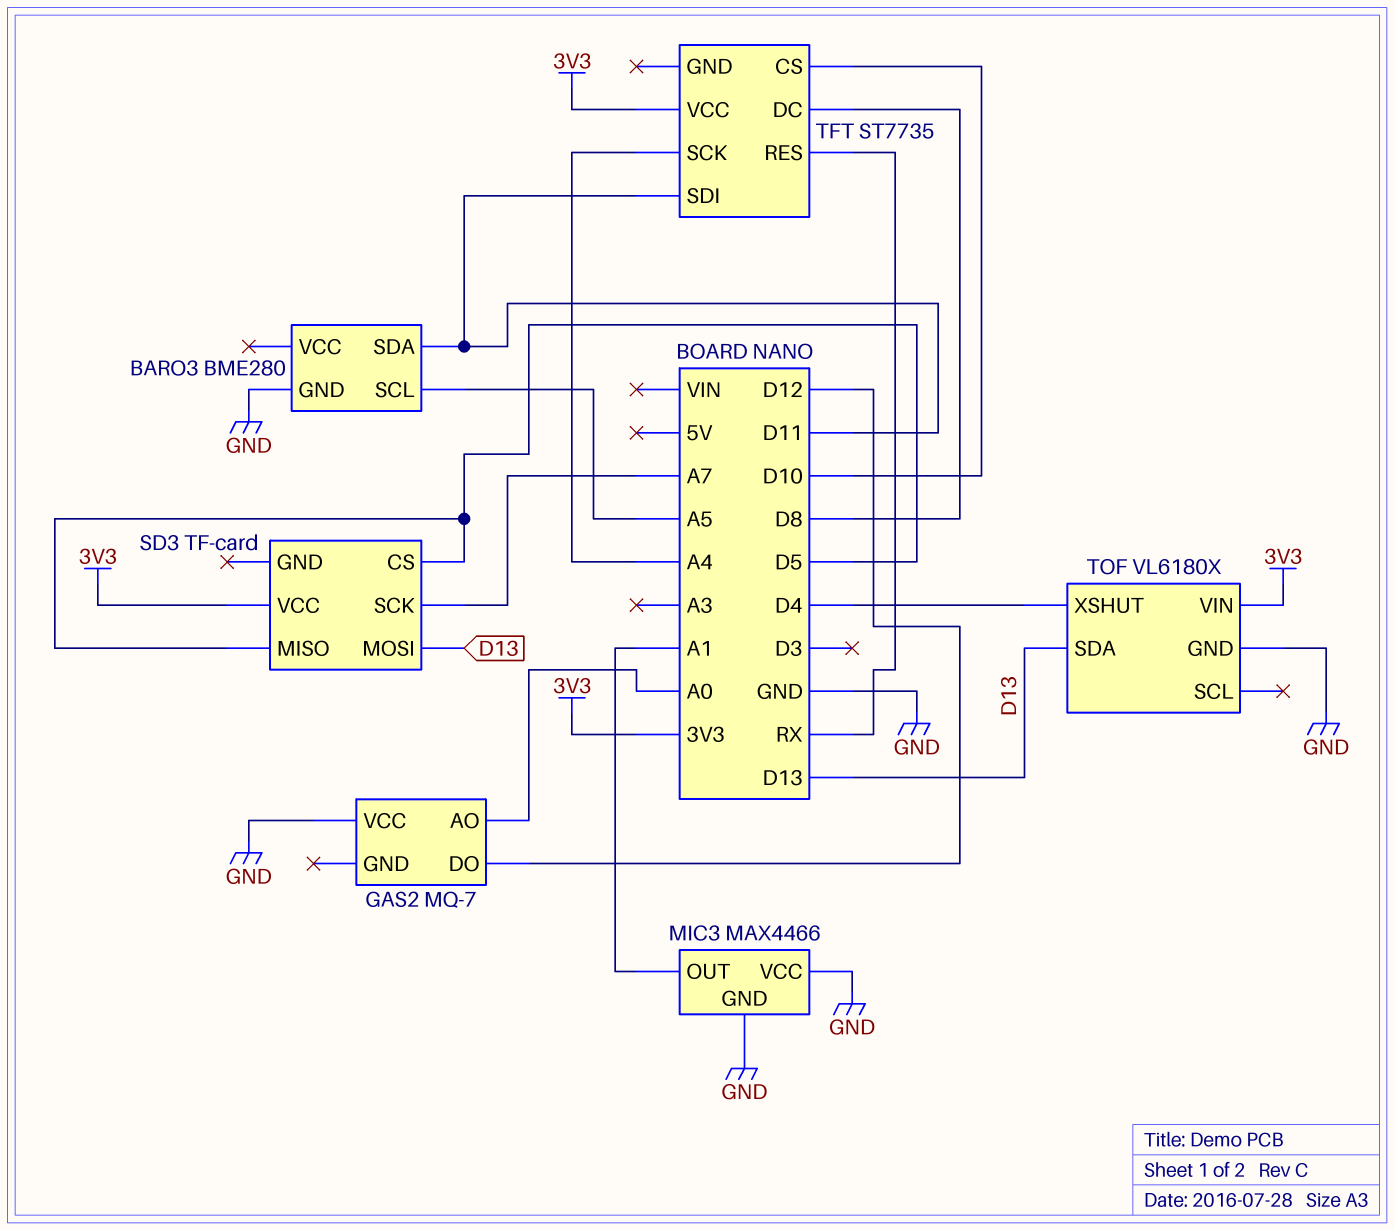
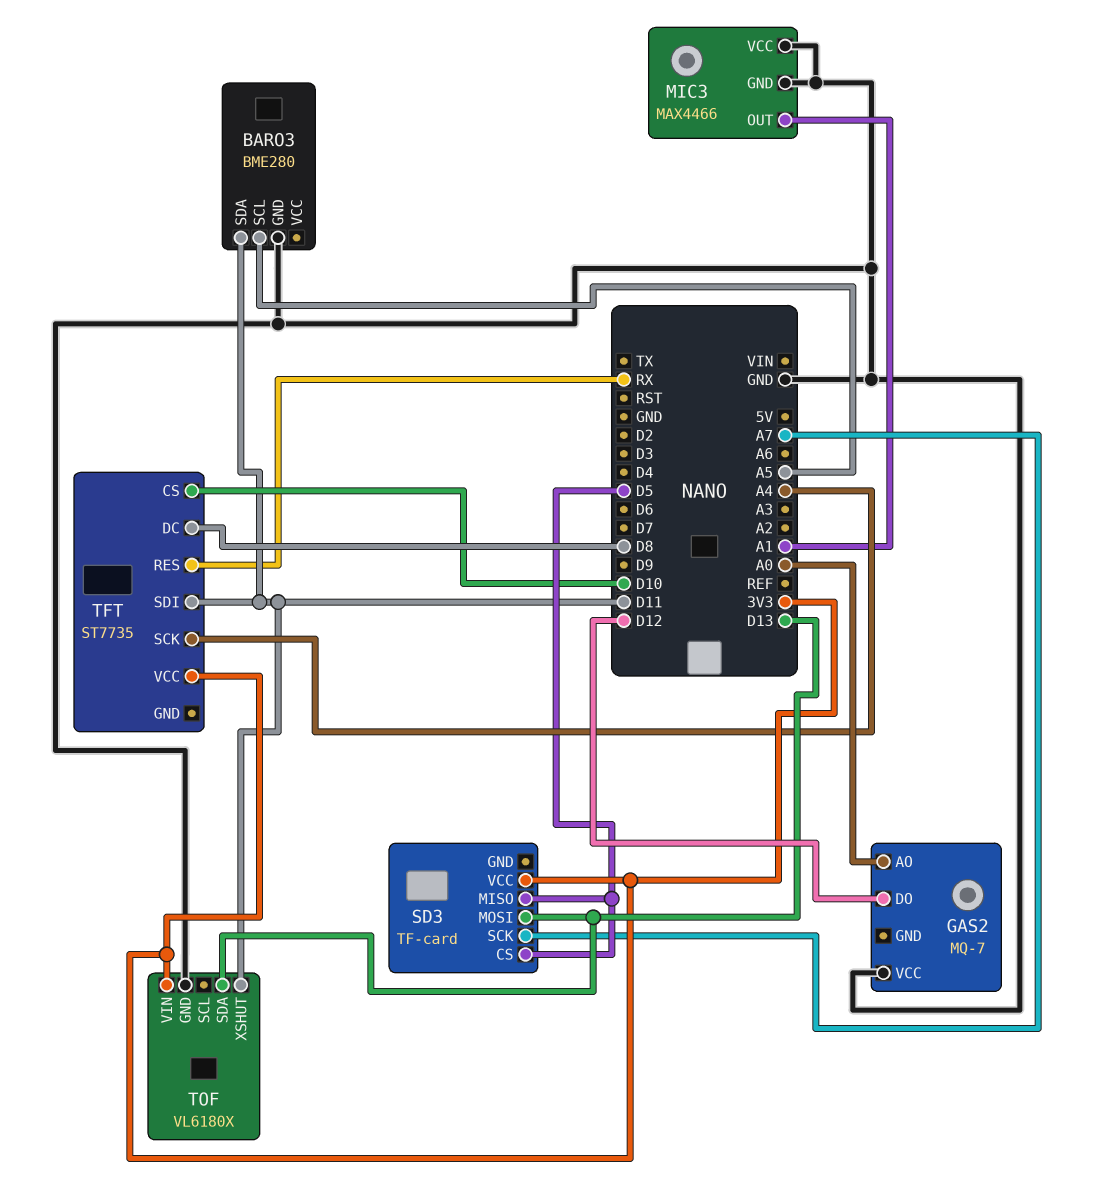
TOF pin XSHUT: D4 -> D11

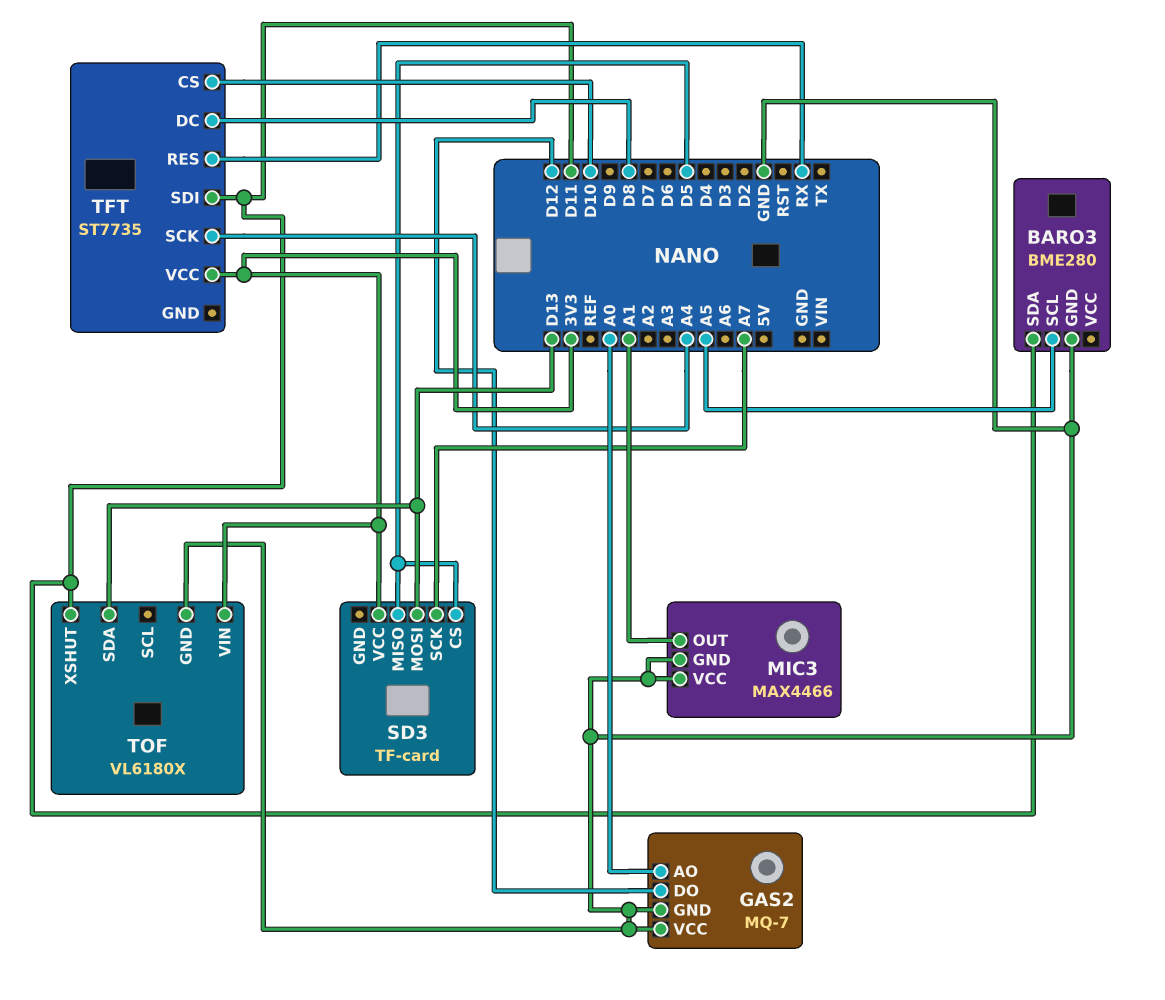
GAS2 pin GND: none -> GND

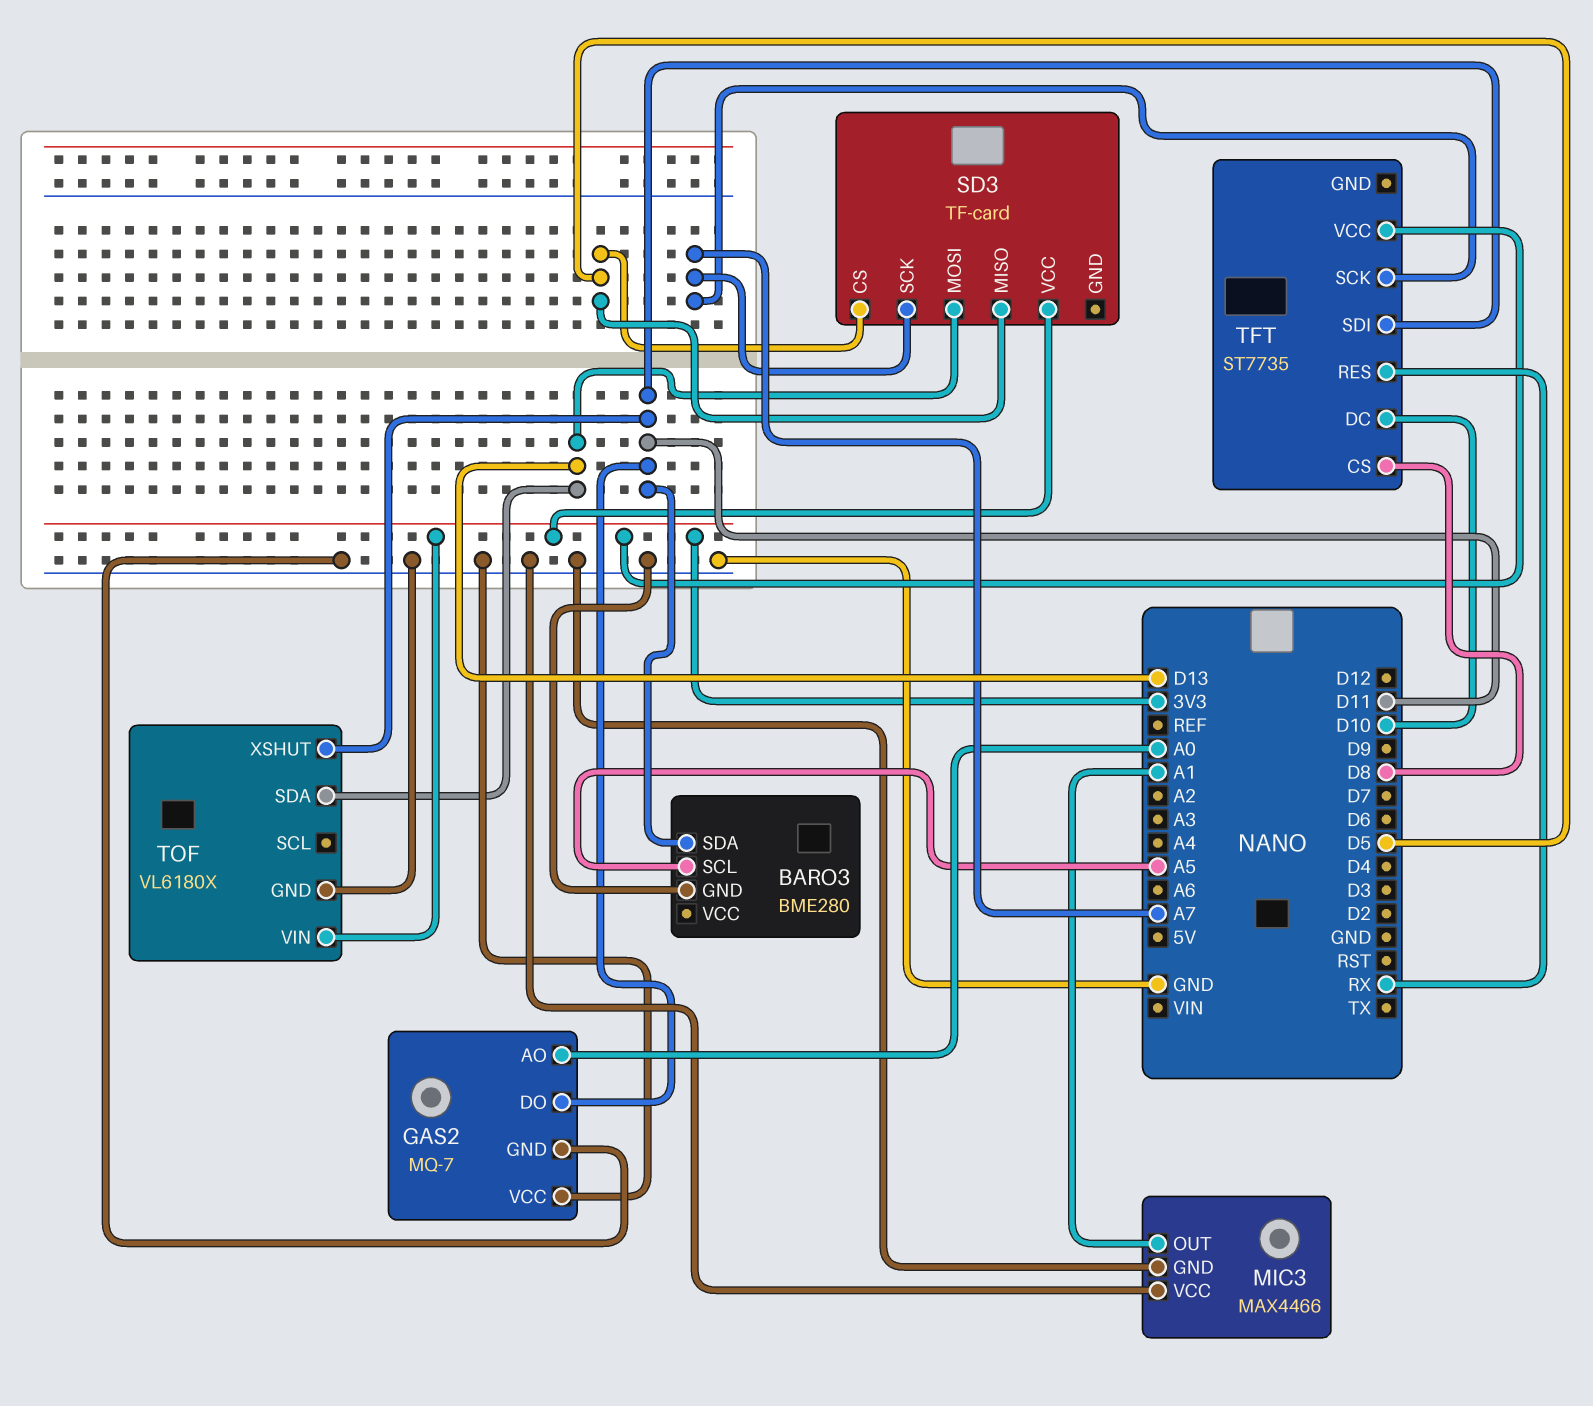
GAS2 pin DO: D12 -> D11
TFT pin CS: D10 -> D8
TFT pin DC: D8 -> D10
TFT pin SCK: A4 -> A7

